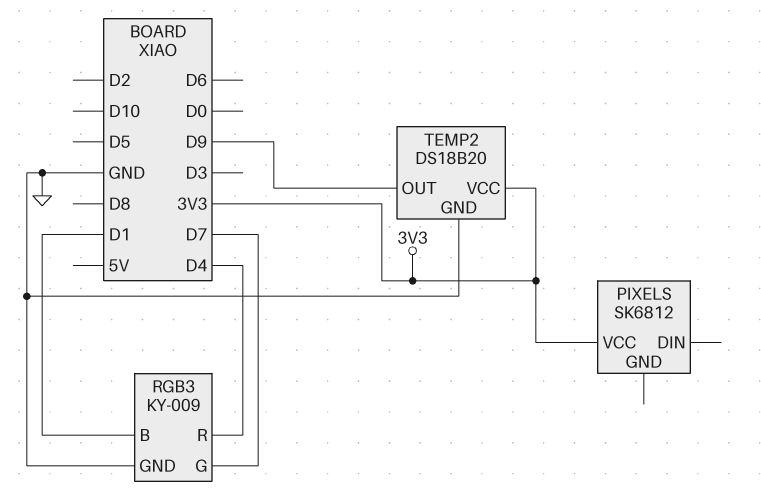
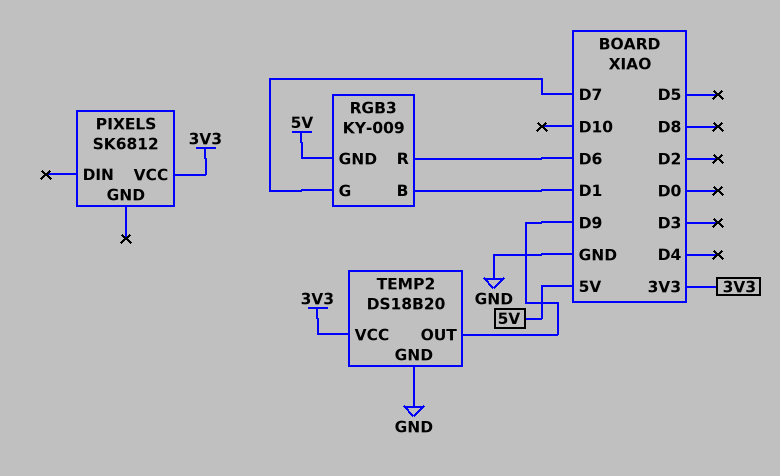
RGB3 pin GND: GND -> 5V
RGB3 pin R: D4 -> D6

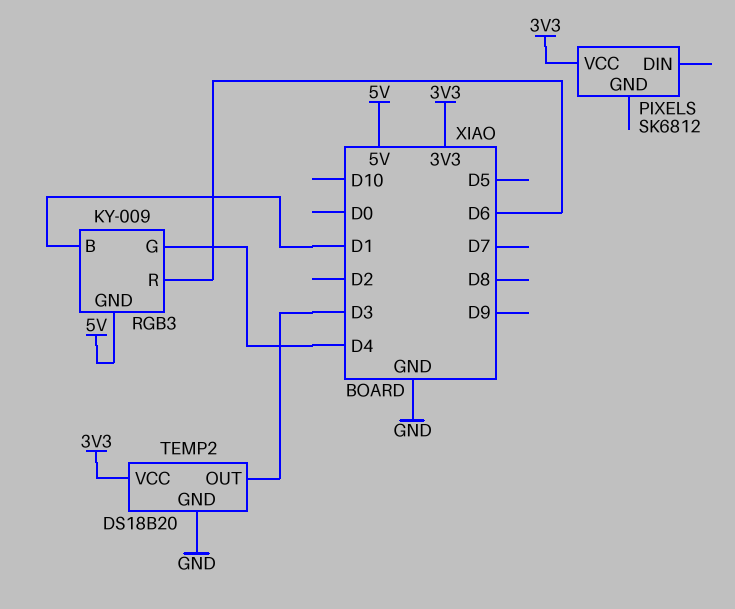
RGB3 pin G: D7 -> D4
TEMP2 pin OUT: D9 -> D3

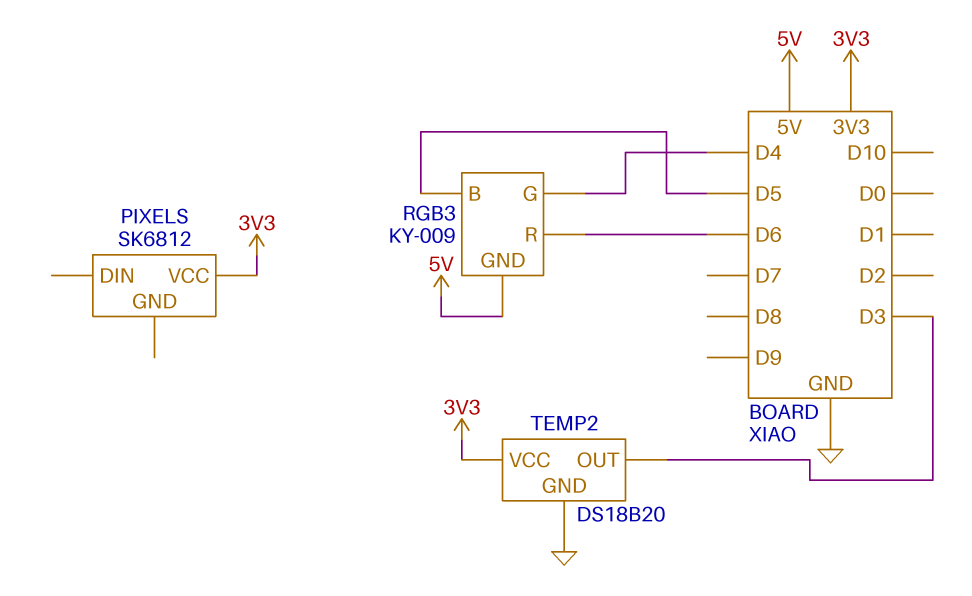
RGB3 pin B: D1 -> D5

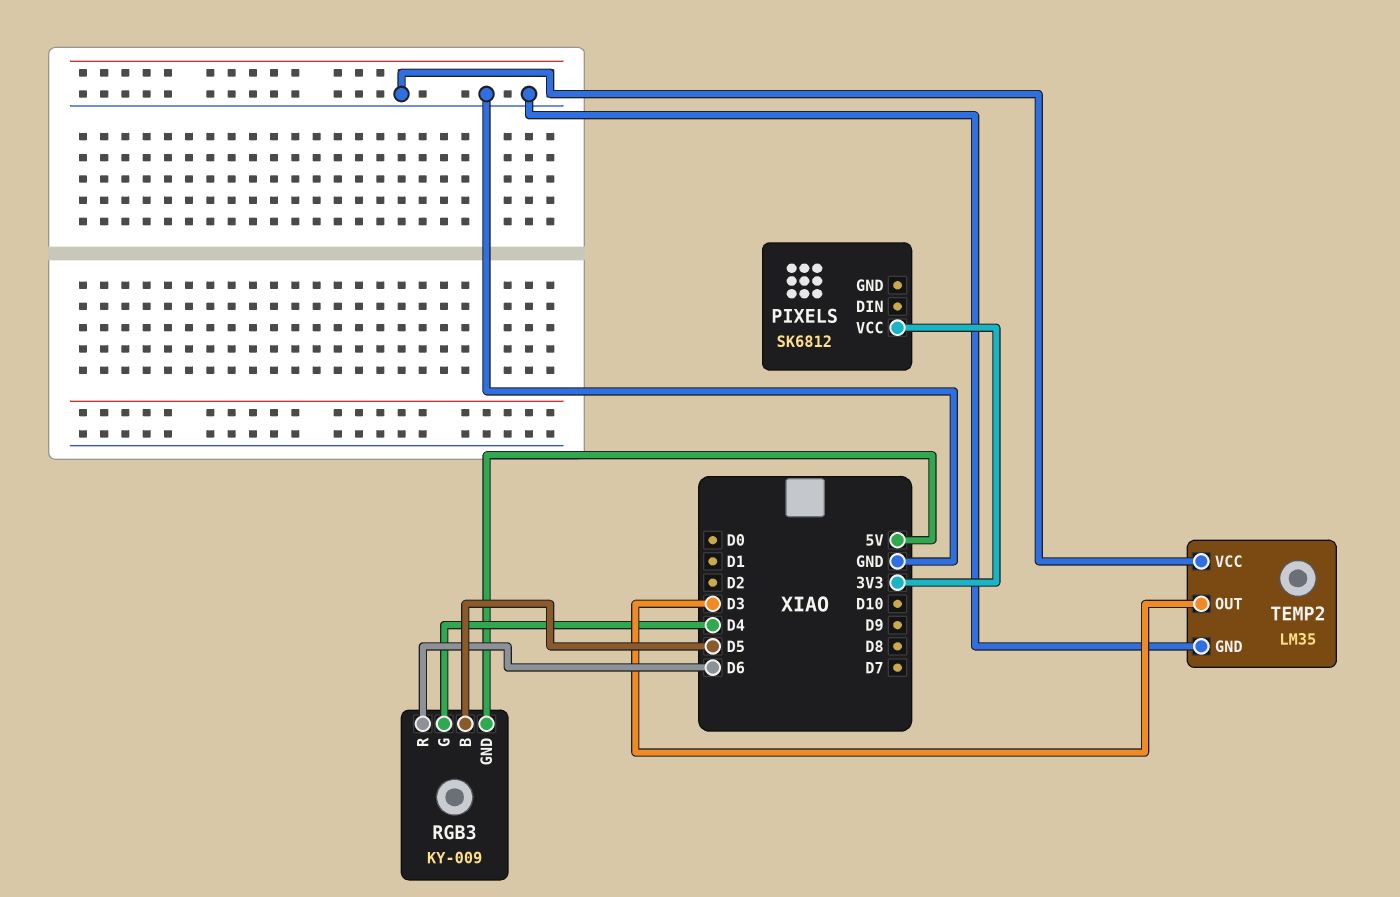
TEMP2: DS18B20 -> LM35
TEMP2 pin VCC: 3V3 -> GND

